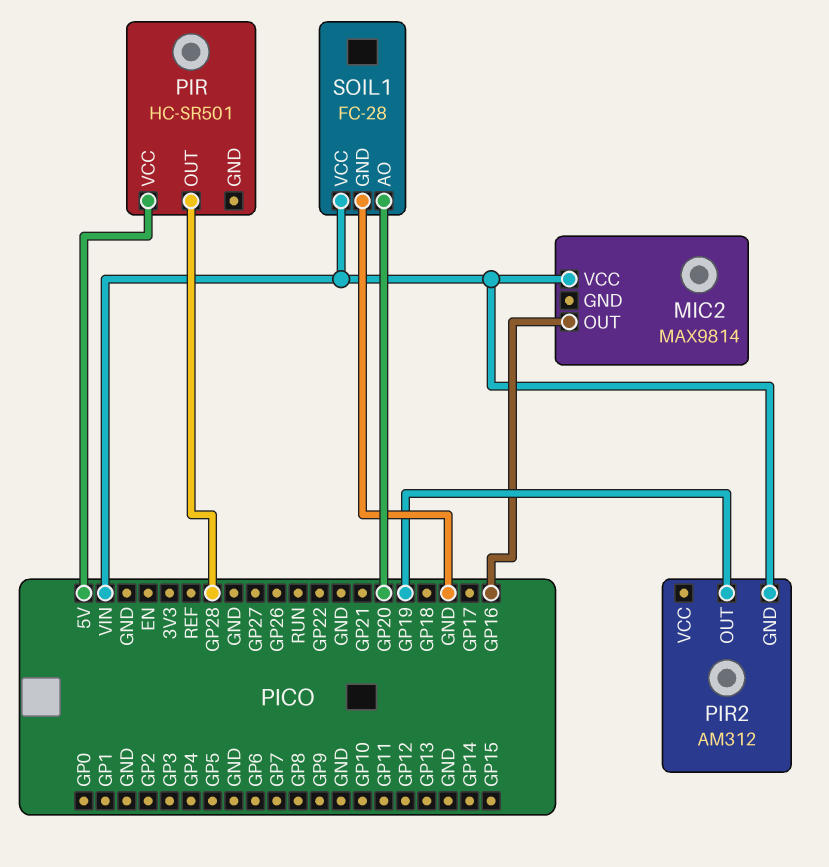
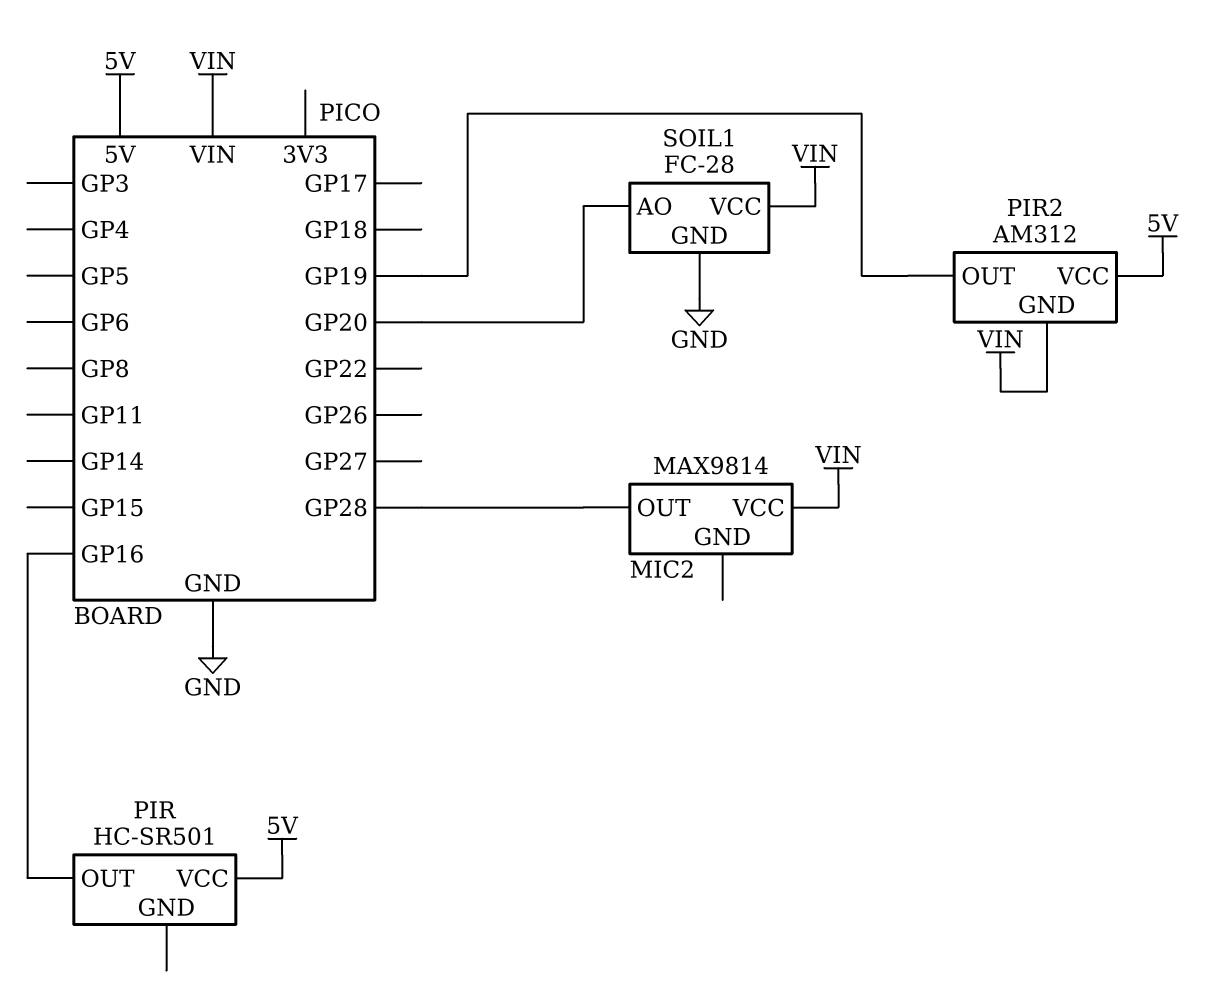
MIC2 pin OUT: GP16 -> GP28
PIR pin OUT: GP28 -> GP16
PIR2 pin VCC: none -> 5V

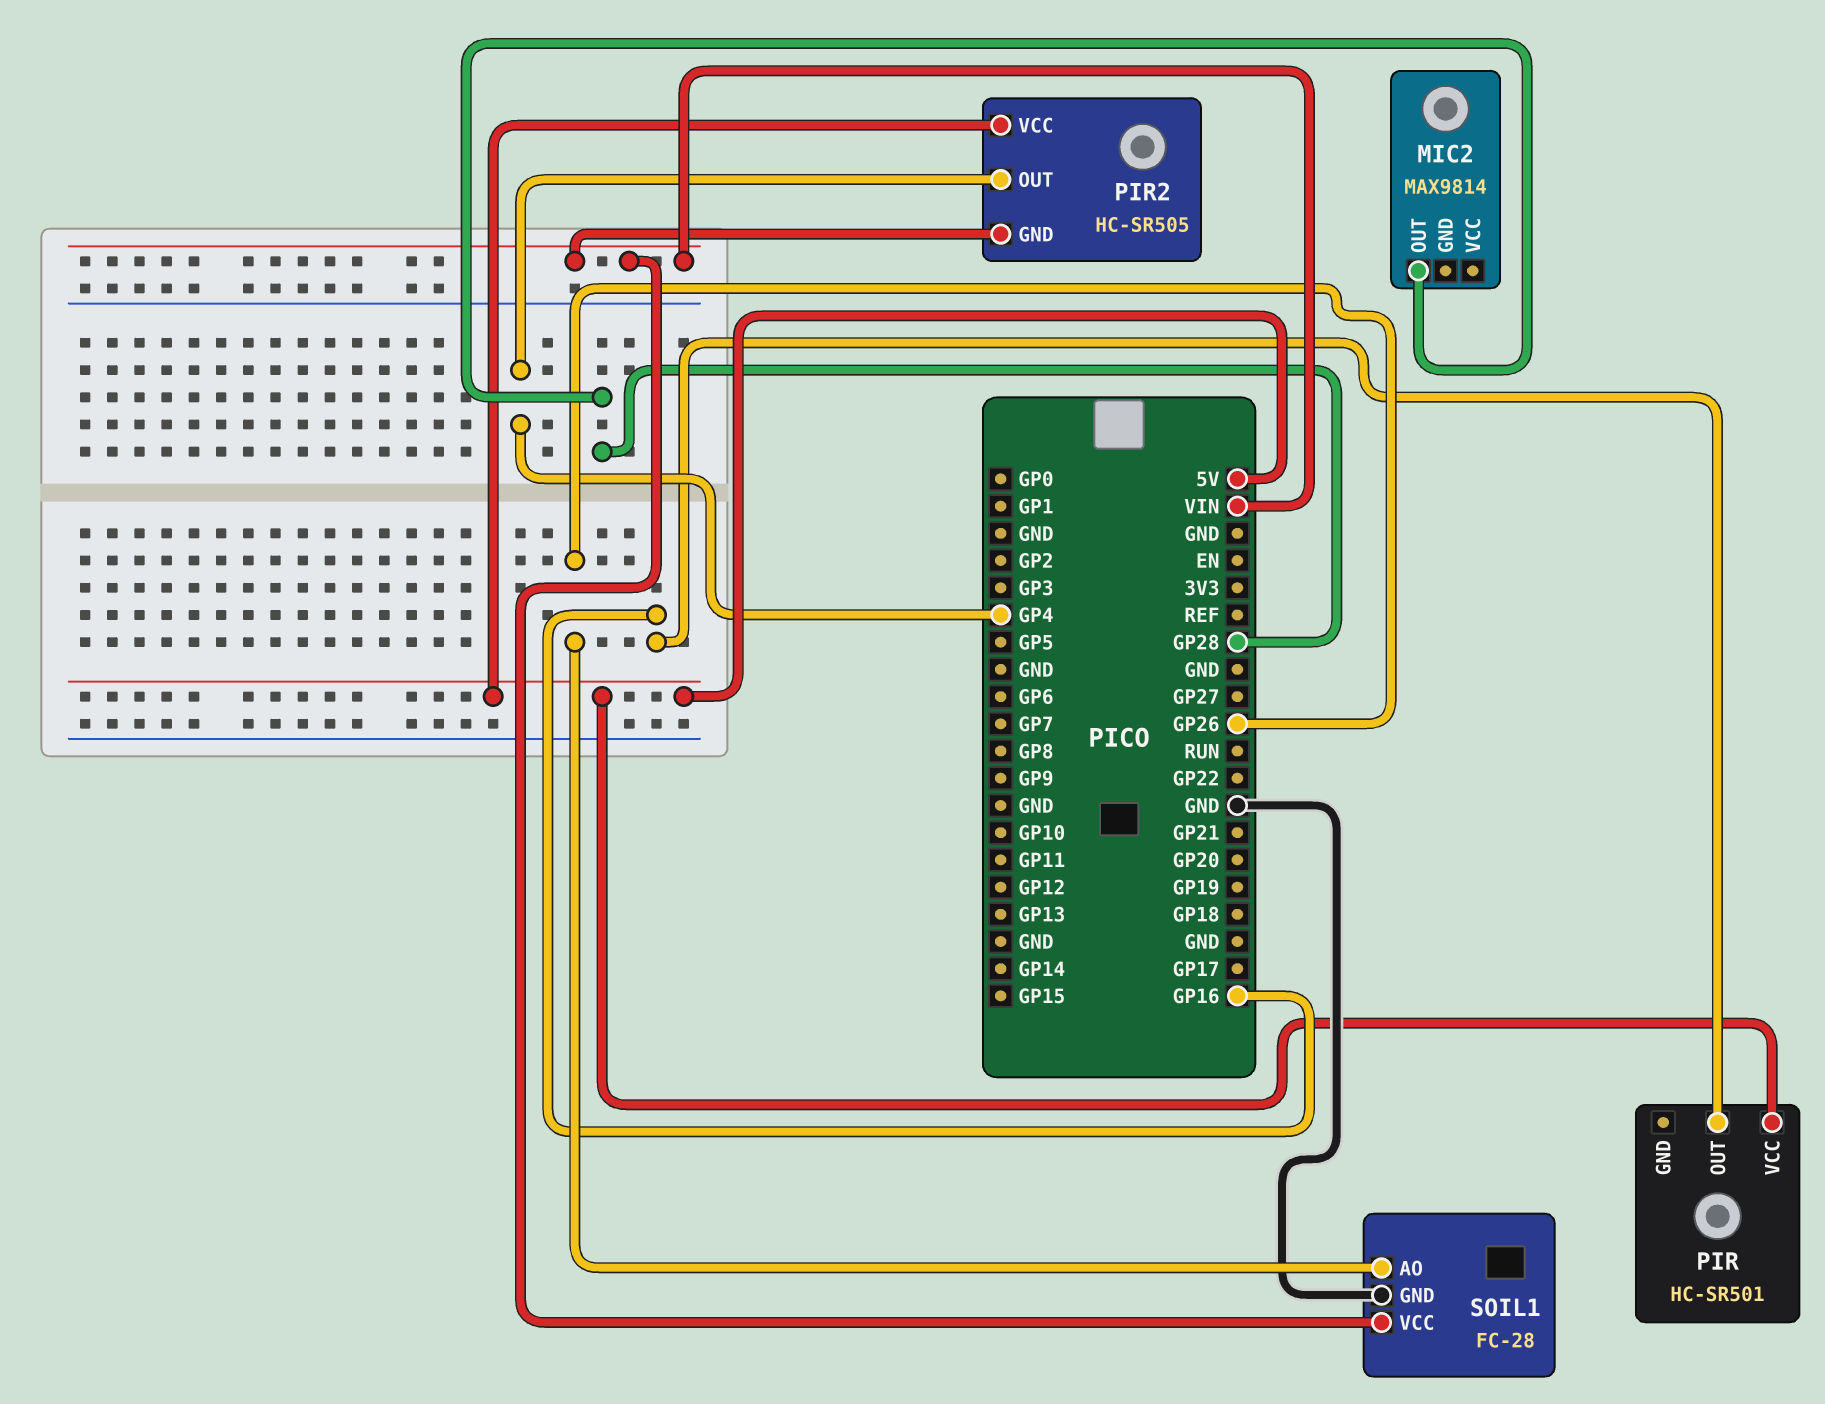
MIC2 pin VCC: VIN -> none
PIR2: AM312 -> HC-SR505
PIR2 pin OUT: GP19 -> GP4
SOIL1 pin AO: GP20 -> GP26

